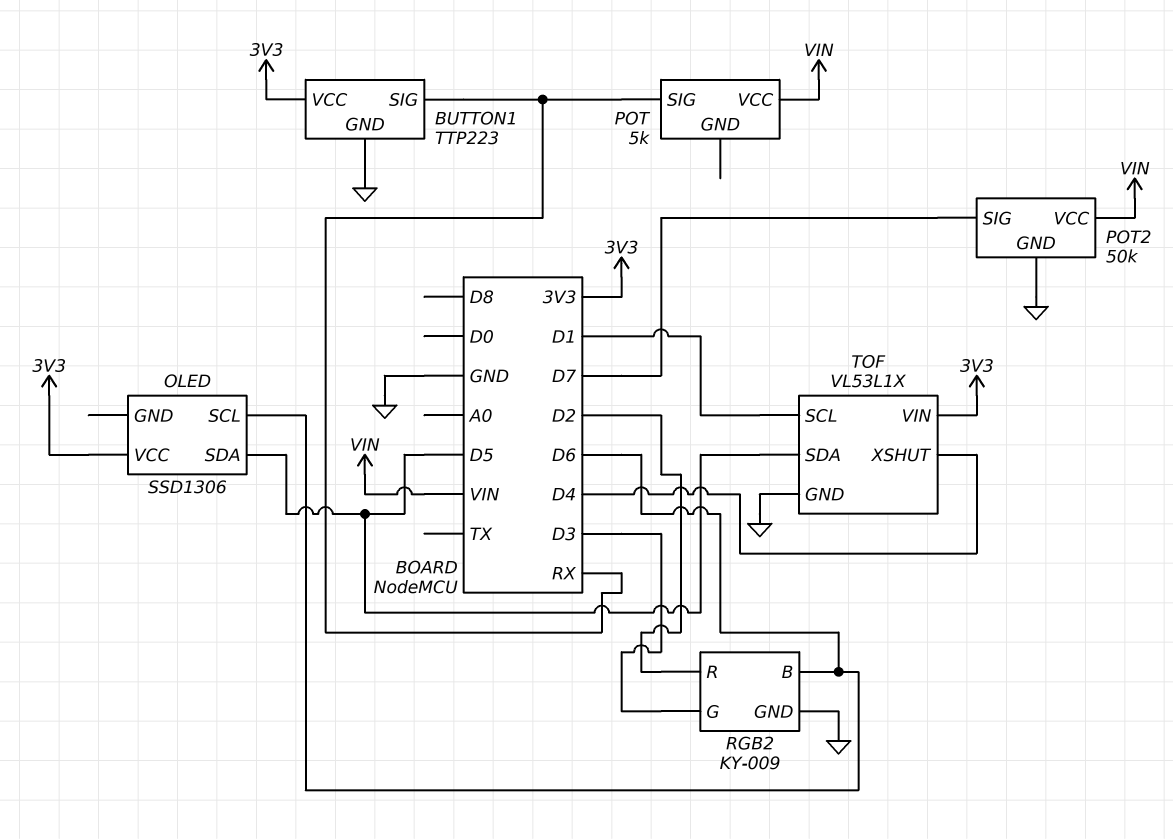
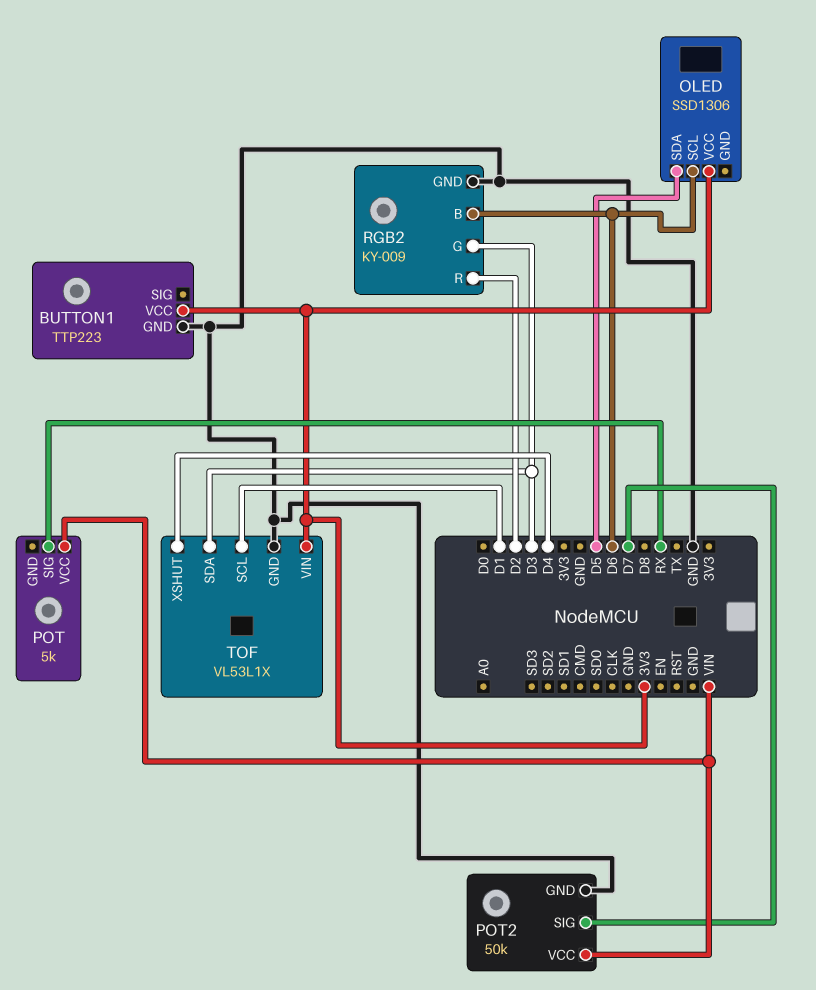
BUTTON1 pin SIG: RX -> none
TOF pin SDA: D5 -> D3

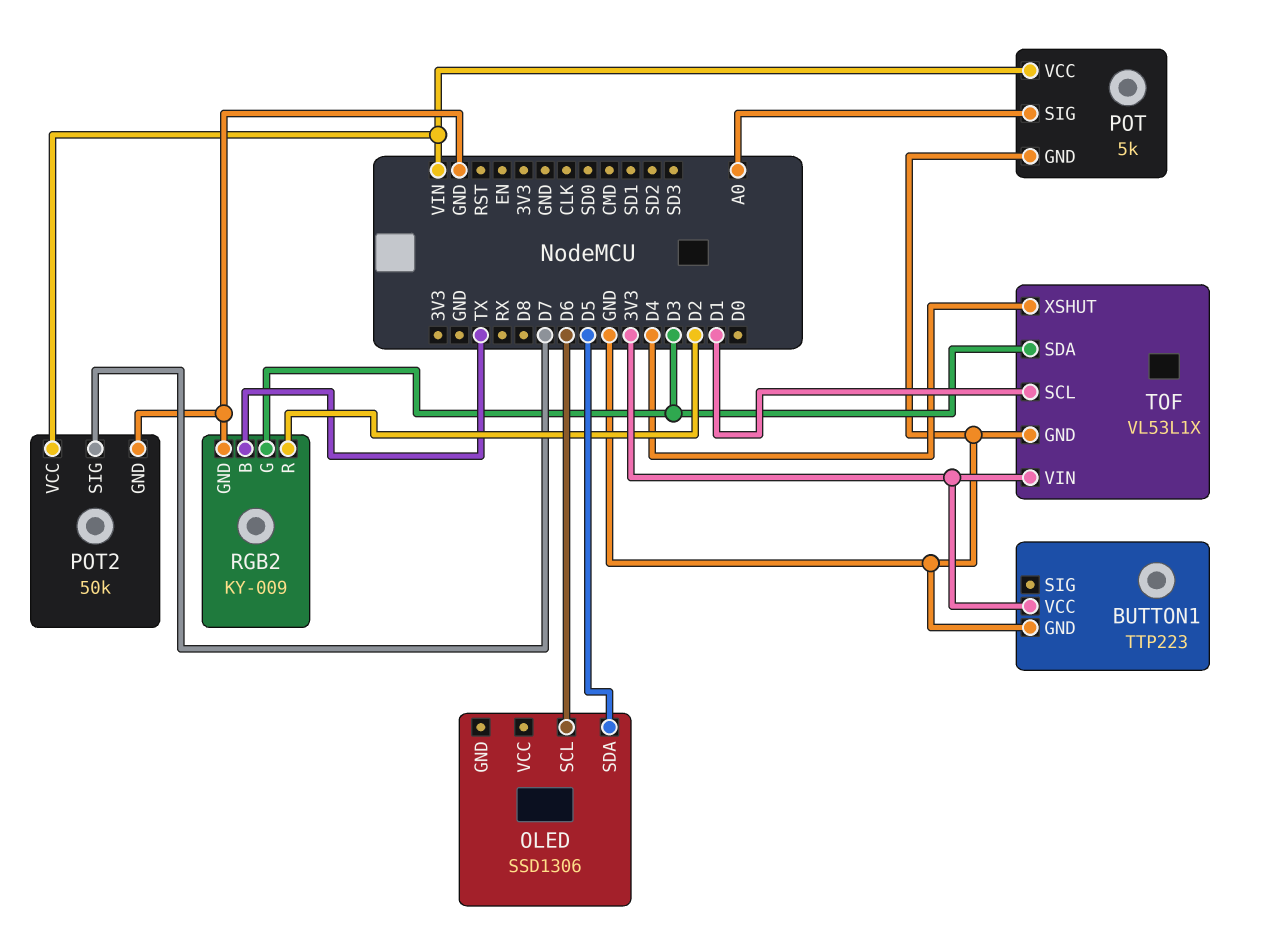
OLED pin VCC: 3V3 -> none
POT pin GND: none -> GND
POT pin SIG: RX -> A0
RGB2 pin B: D6 -> TX

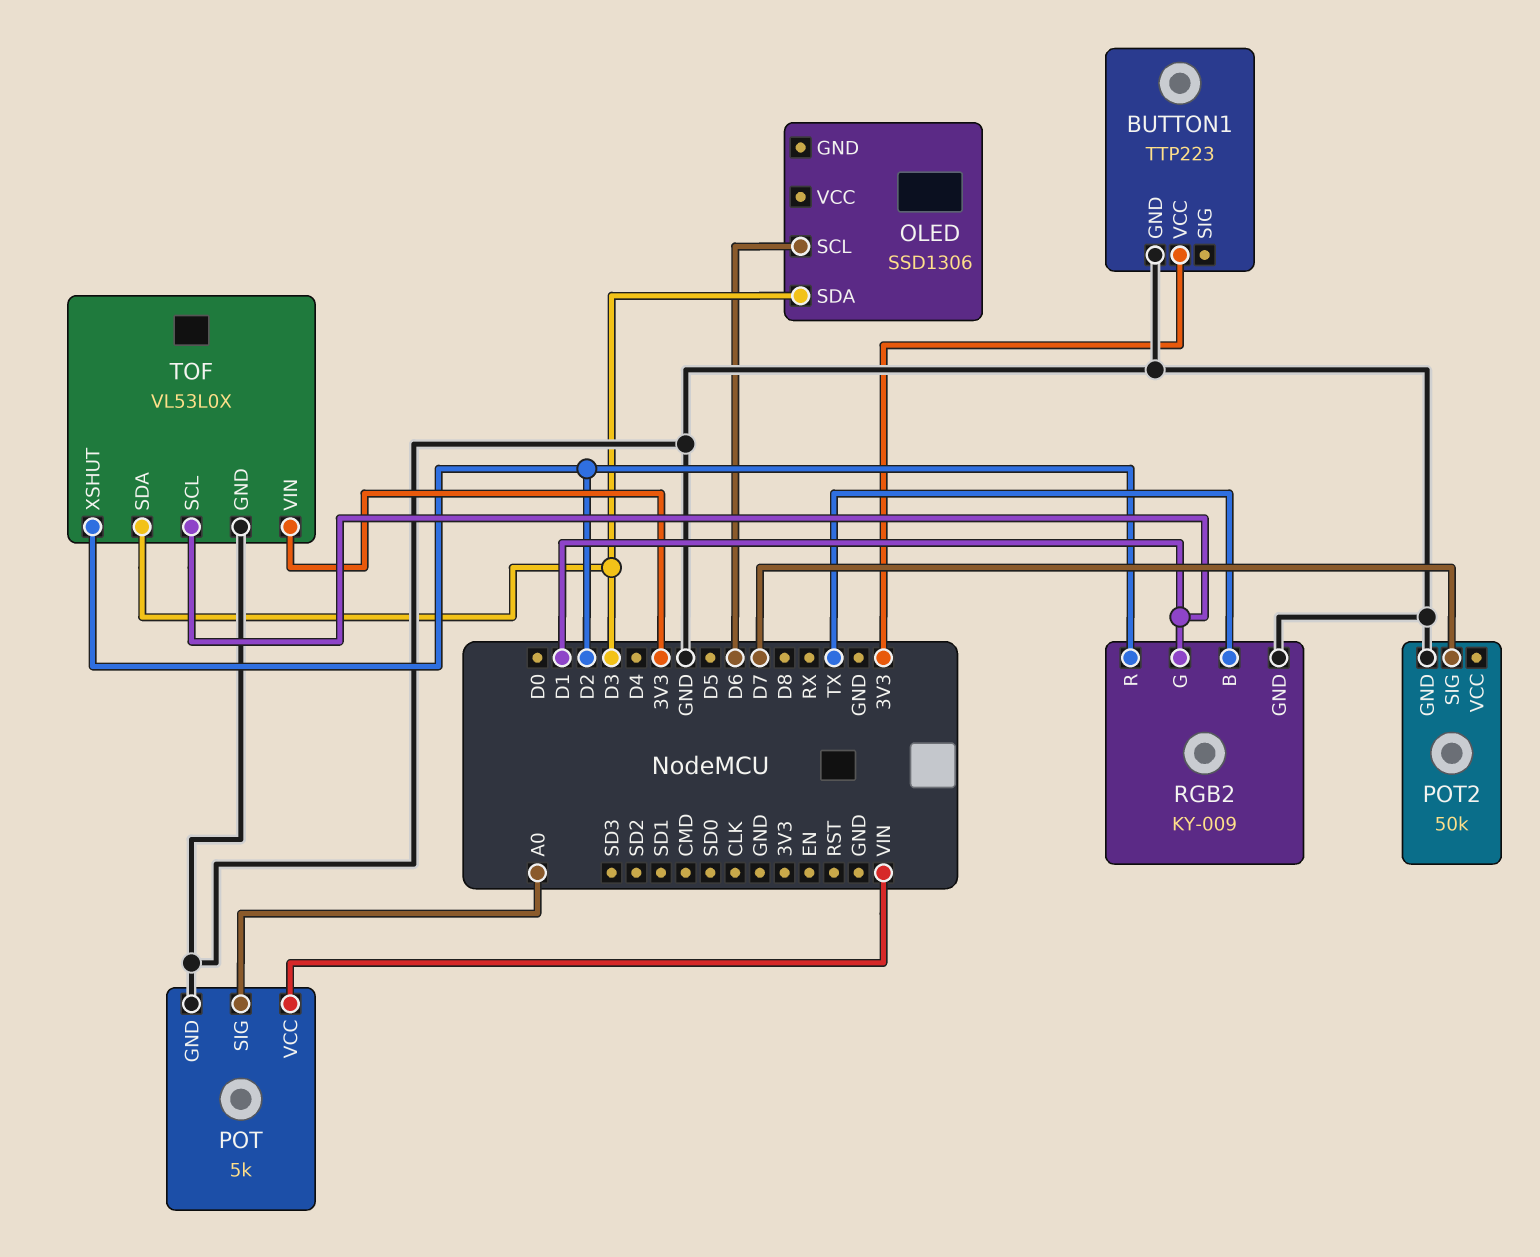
OLED pin SDA: D5 -> D3
POT2 pin VCC: VIN -> none
RGB2 pin G: D3 -> D1
TOF: VL53L1X -> VL53L0X
TOF pin XSHUT: D4 -> D2

